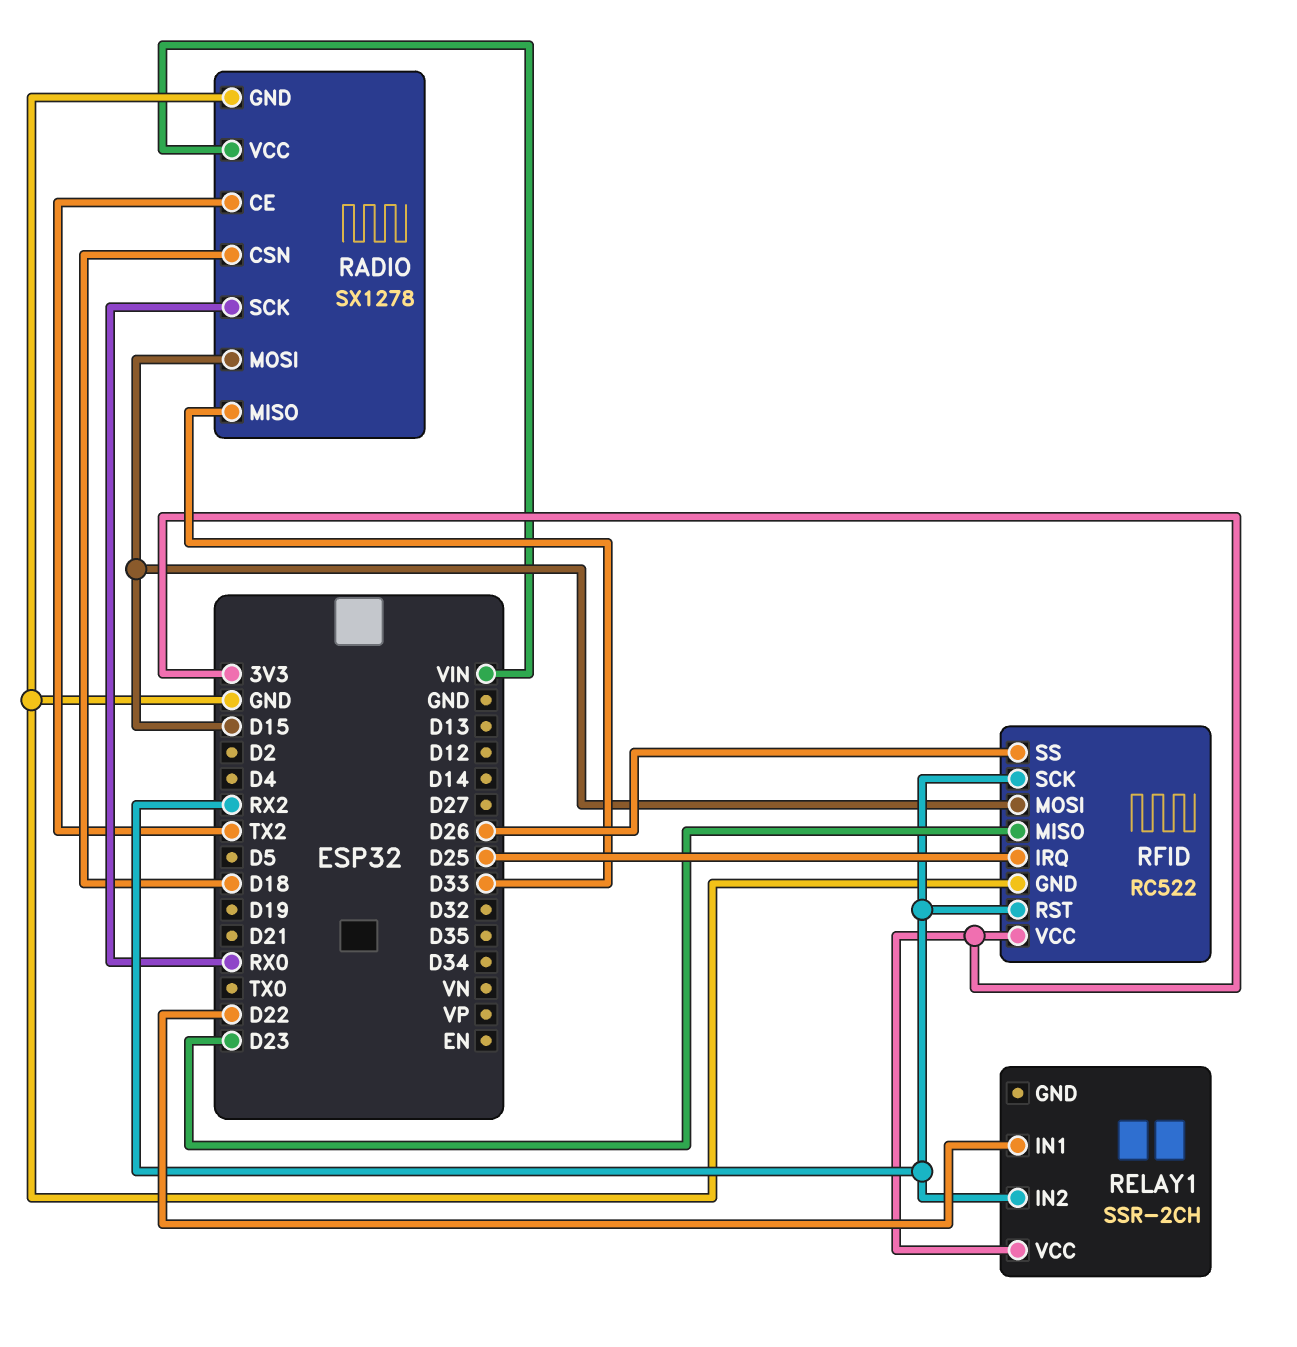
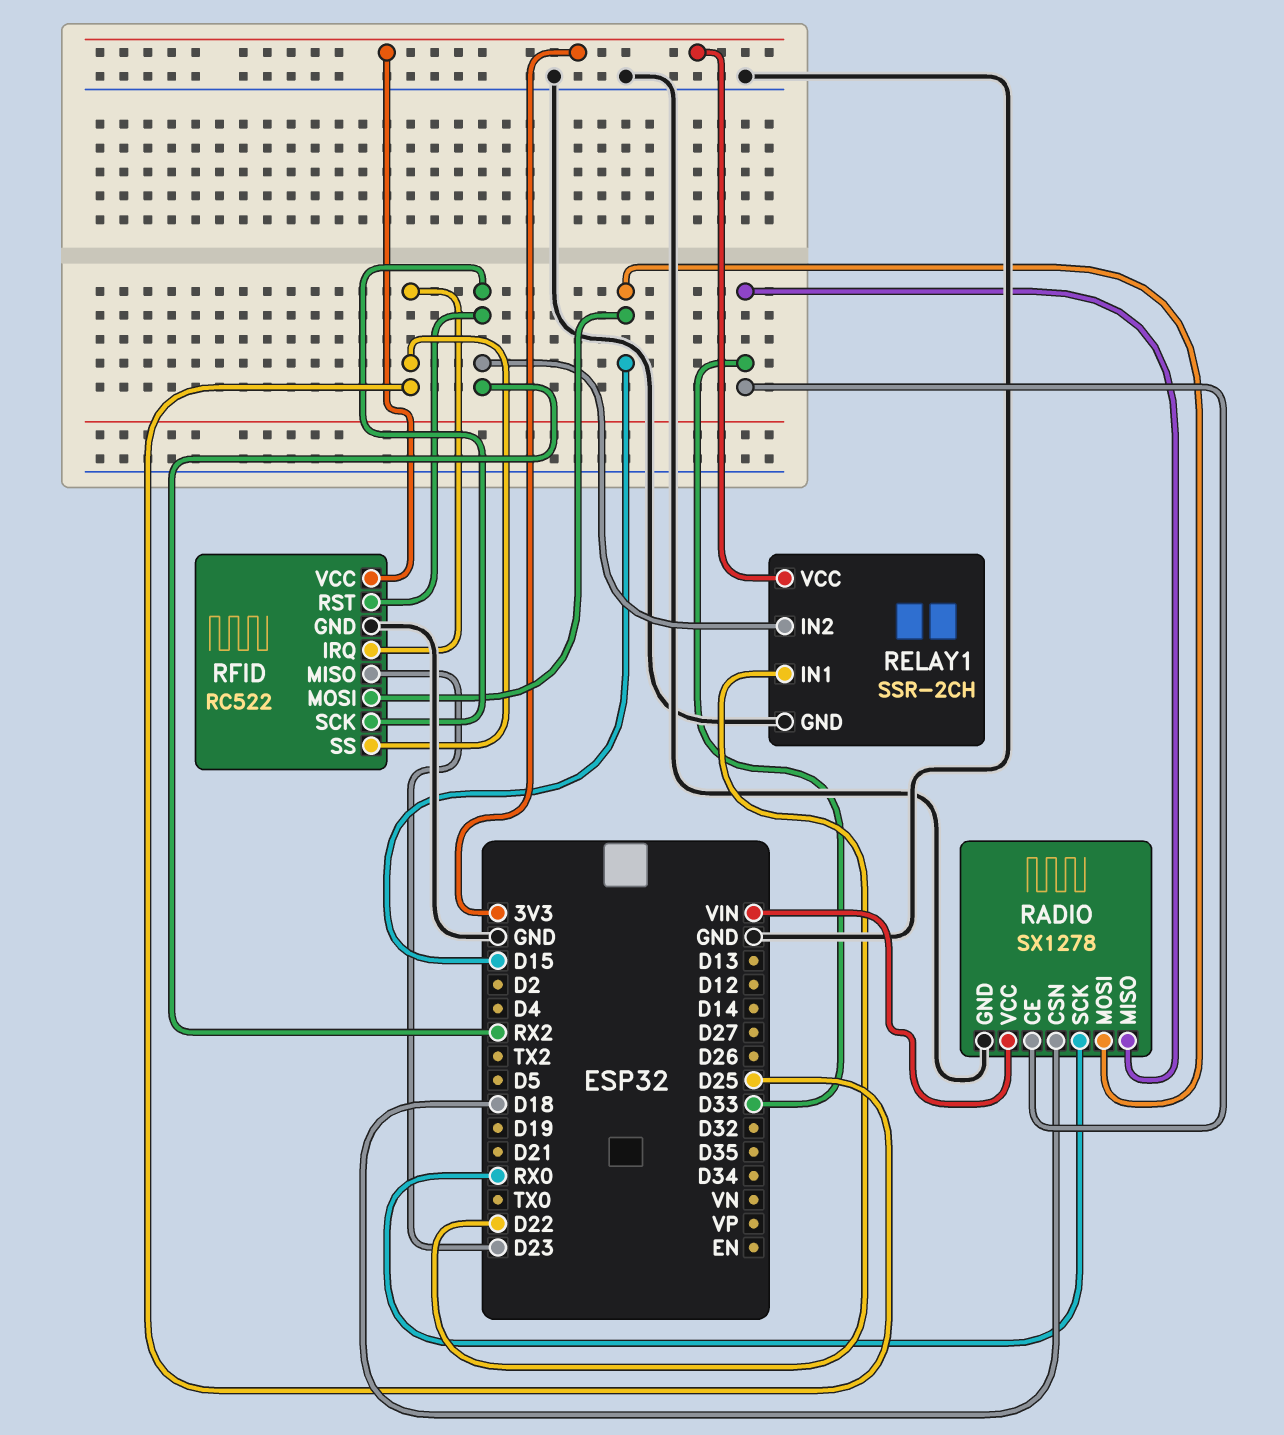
RADIO pin CE: TX2 -> D33
RELAY1 pin GND: none -> GND
RFID pin SS: D26 -> D25

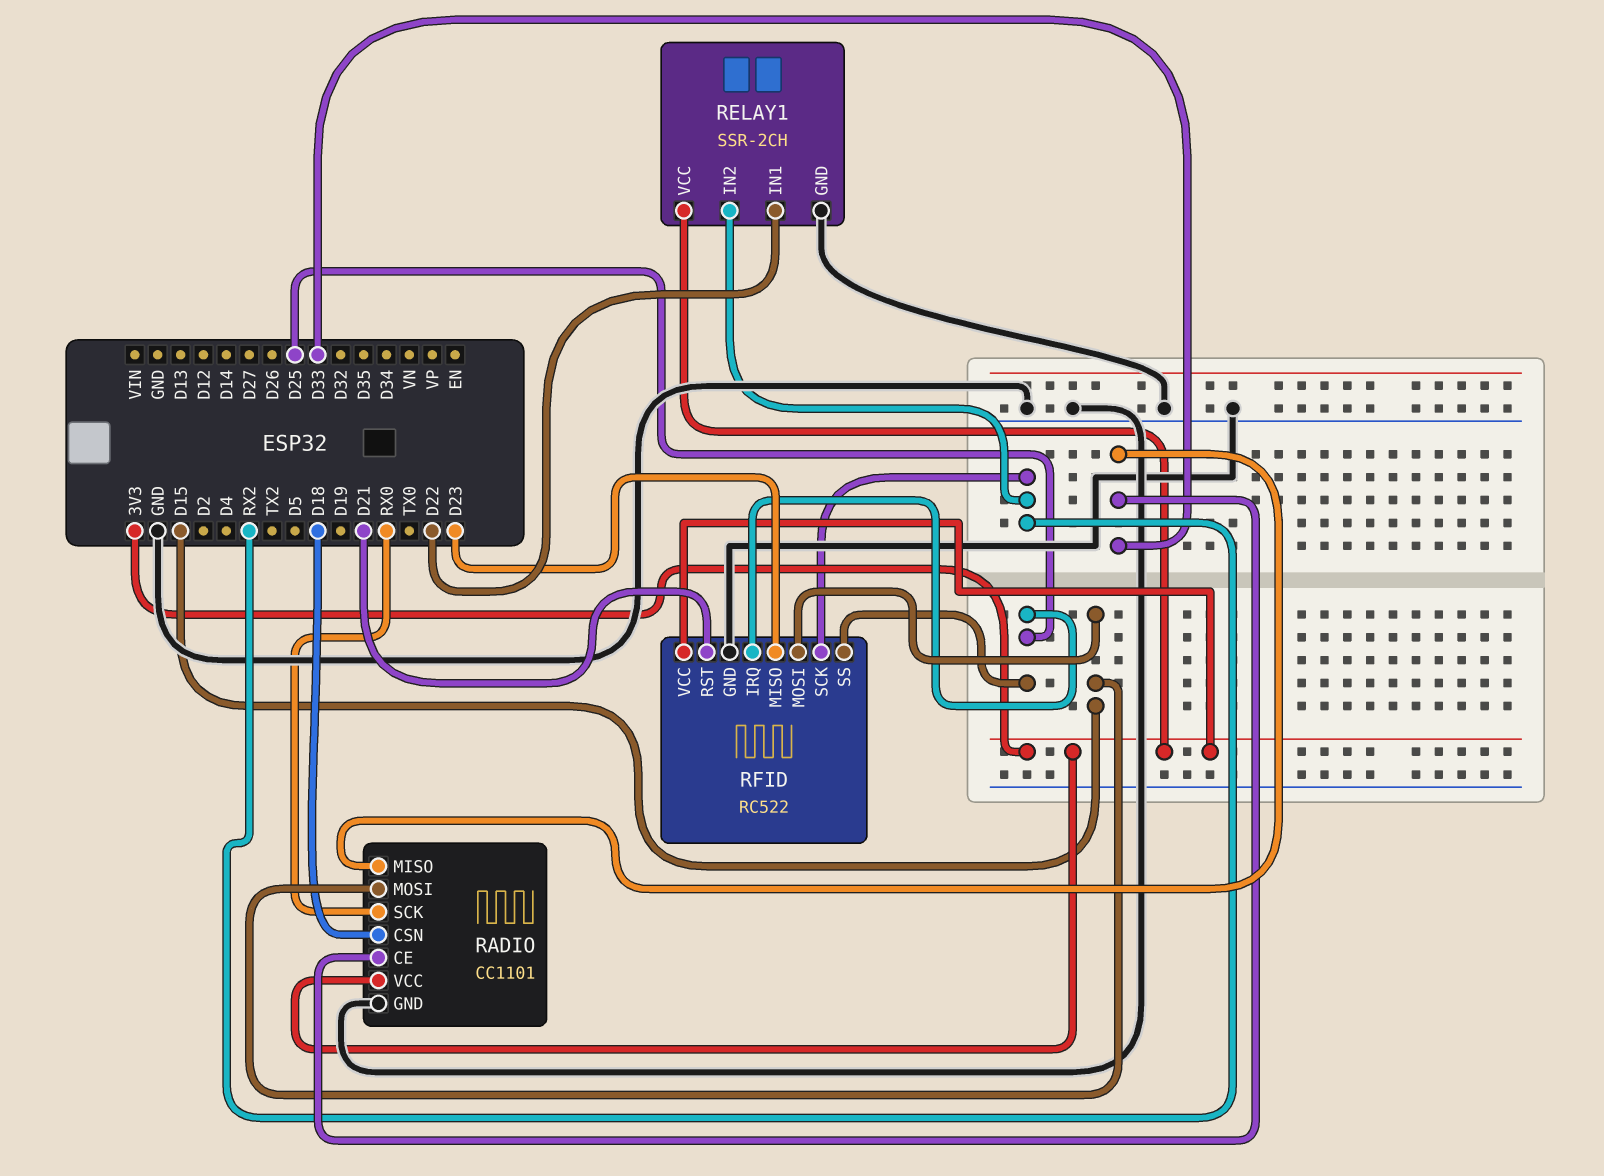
RADIO: SX1278 -> CC1101
RADIO pin VCC: VIN -> 3V3
RFID pin RST: RX2 -> D21

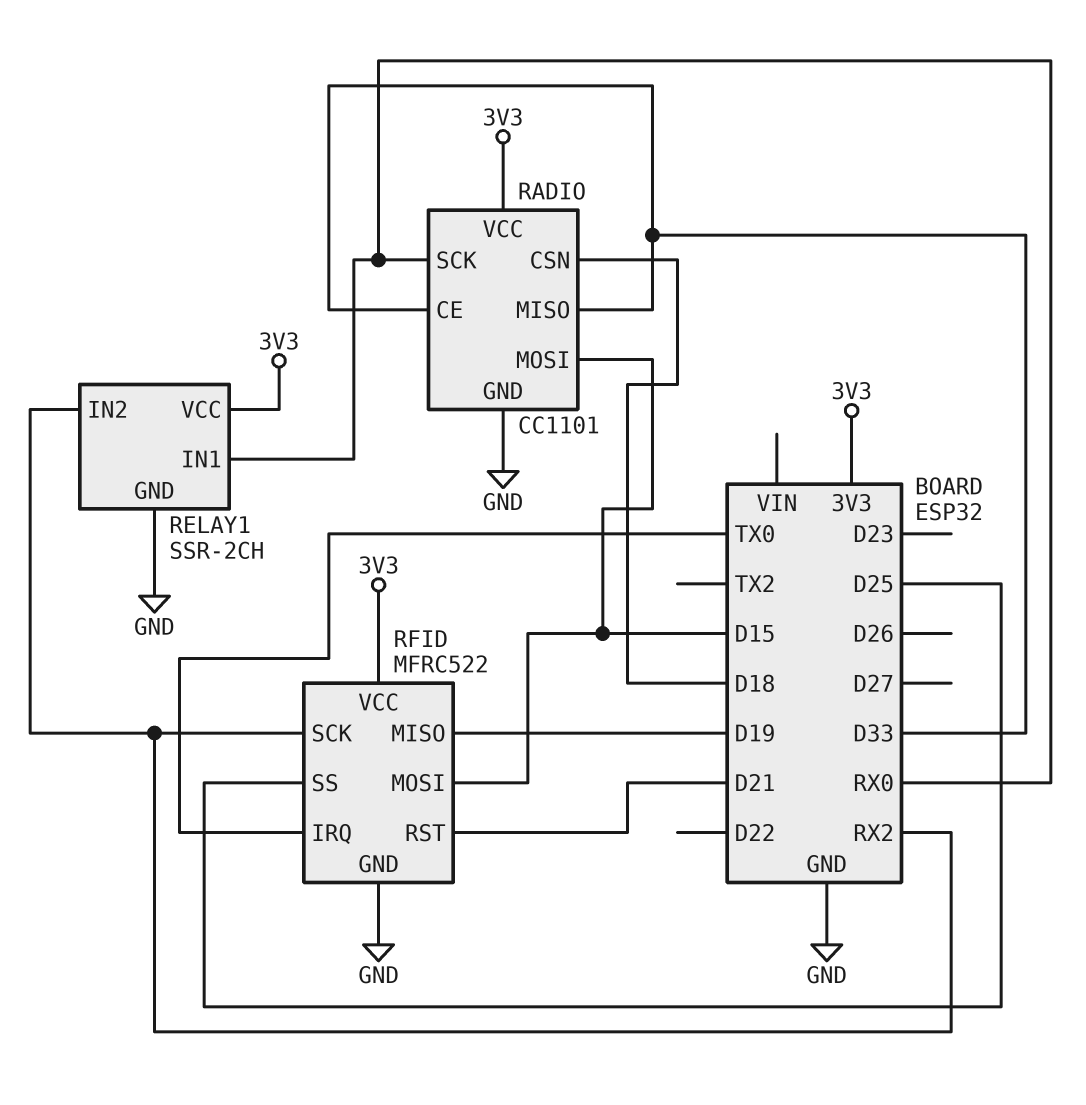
RELAY1 pin IN1: D22 -> RX0
RFID: RC522 -> MFRC522
RFID pin IRQ: D25 -> TX0
RFID pin MISO: D23 -> D19

